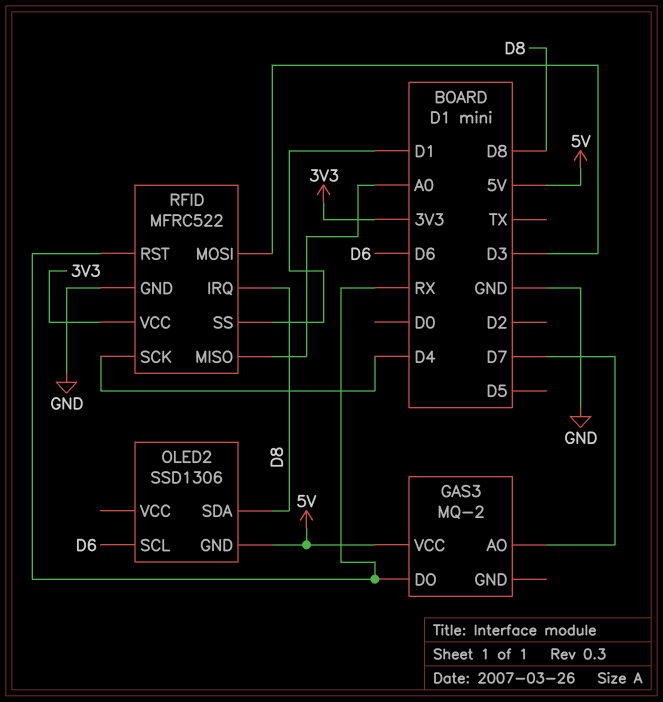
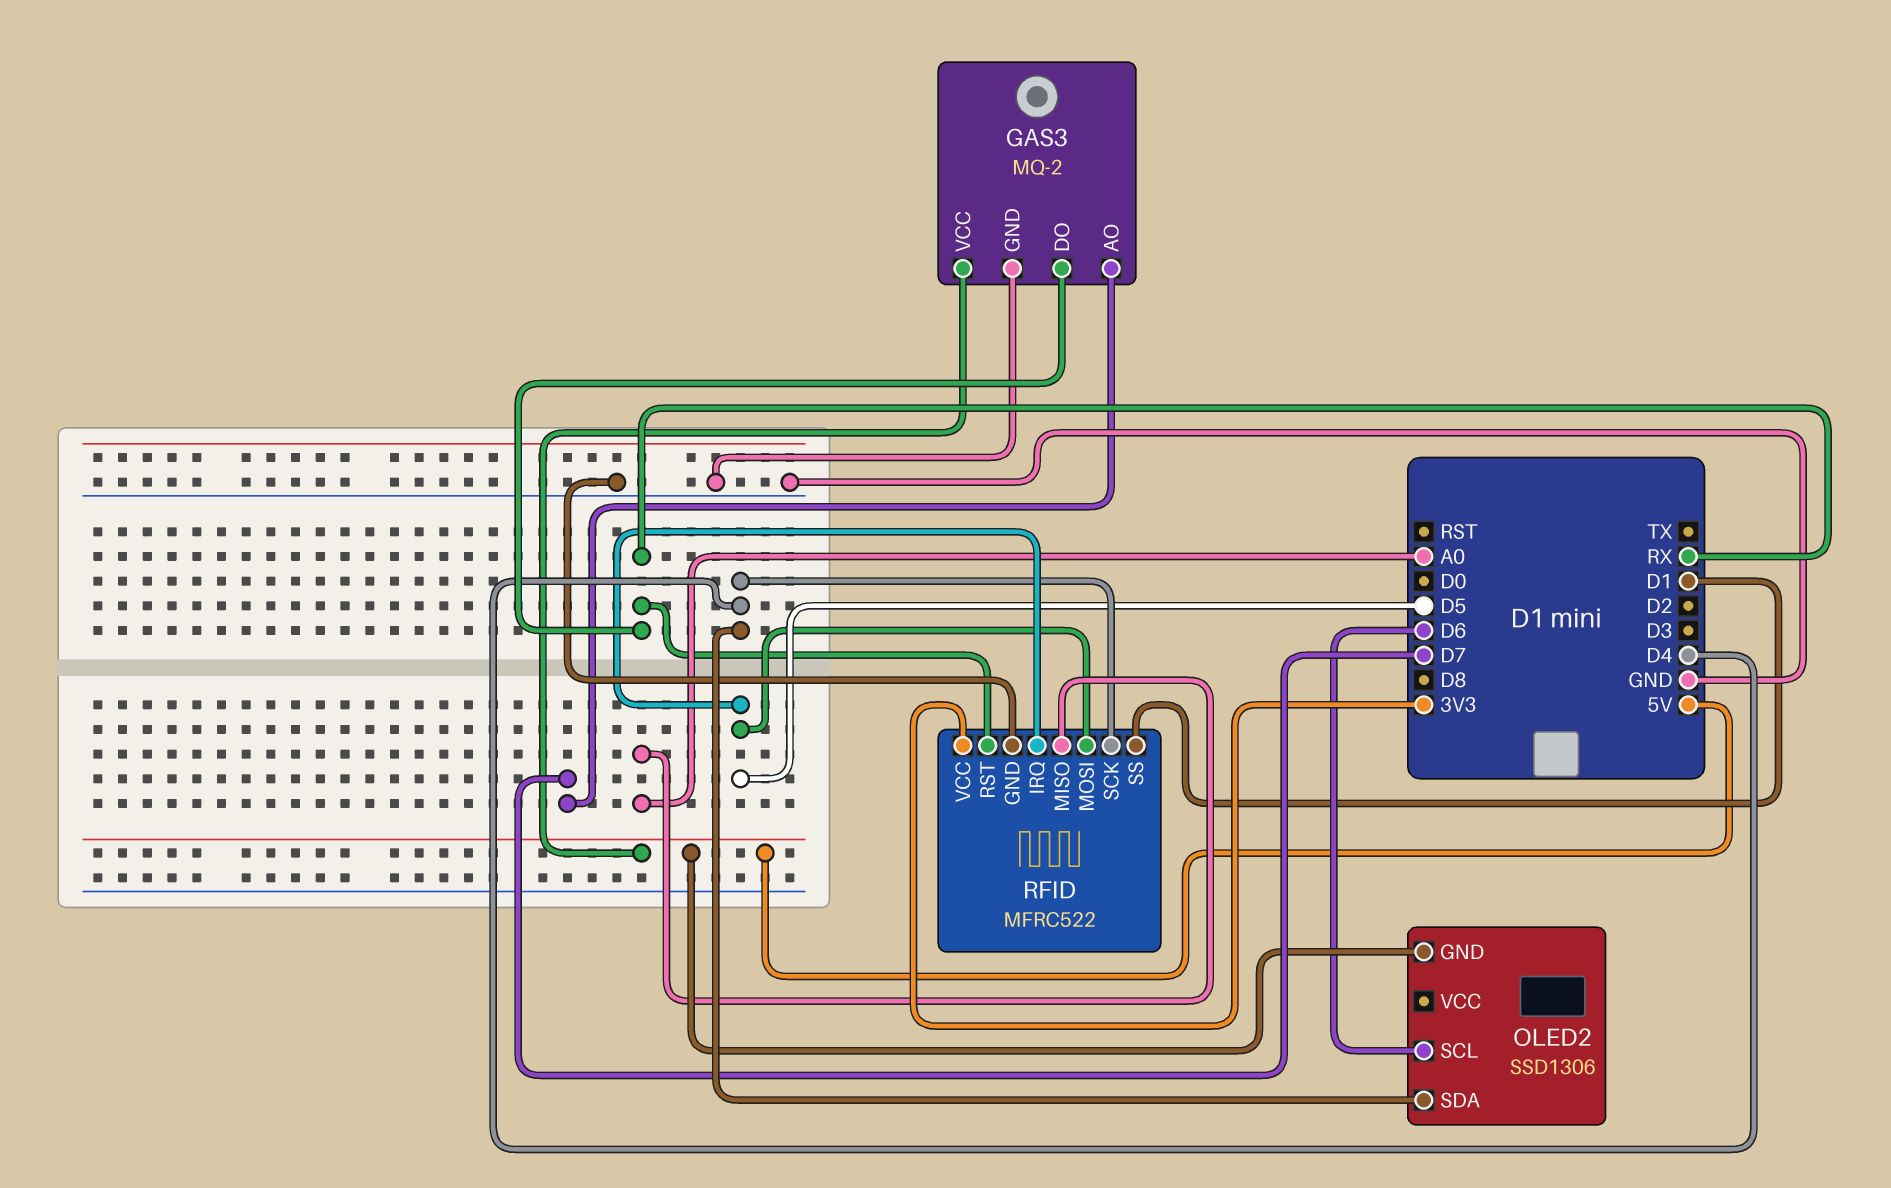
GAS3 pin GND: none -> GND
OLED2 pin SDA: D8 -> D4
RFID pin IRQ: D8 -> D5
RFID pin MOSI: D3 -> D5

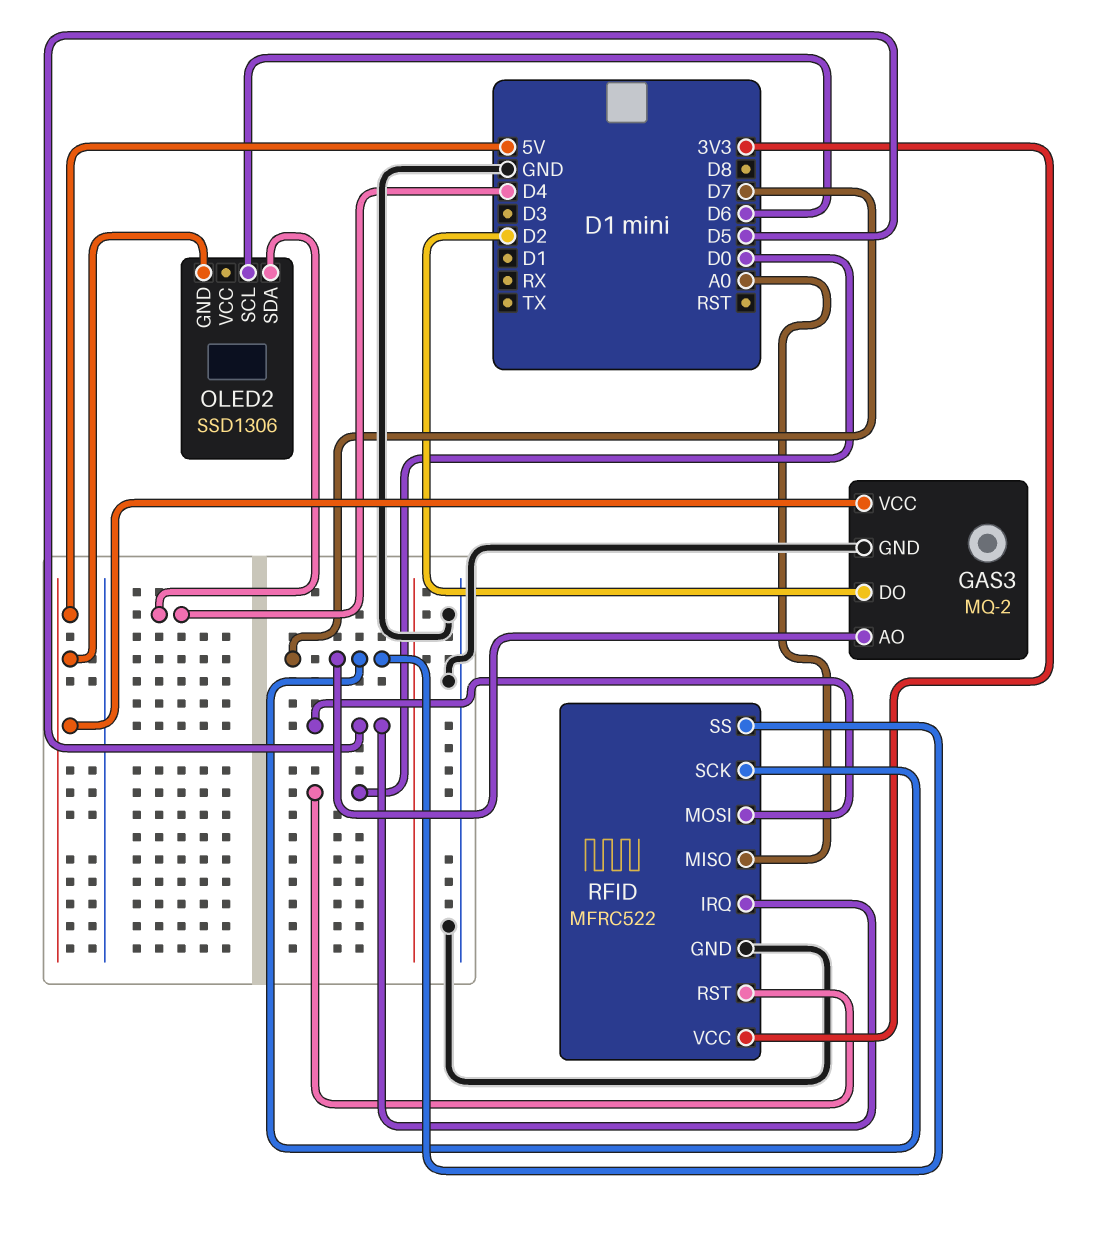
GAS3 pin DO: RX -> D2
RFID pin RST: RX -> D0
RFID pin SCK: D4 -> D7
RFID pin SS: D1 -> D7

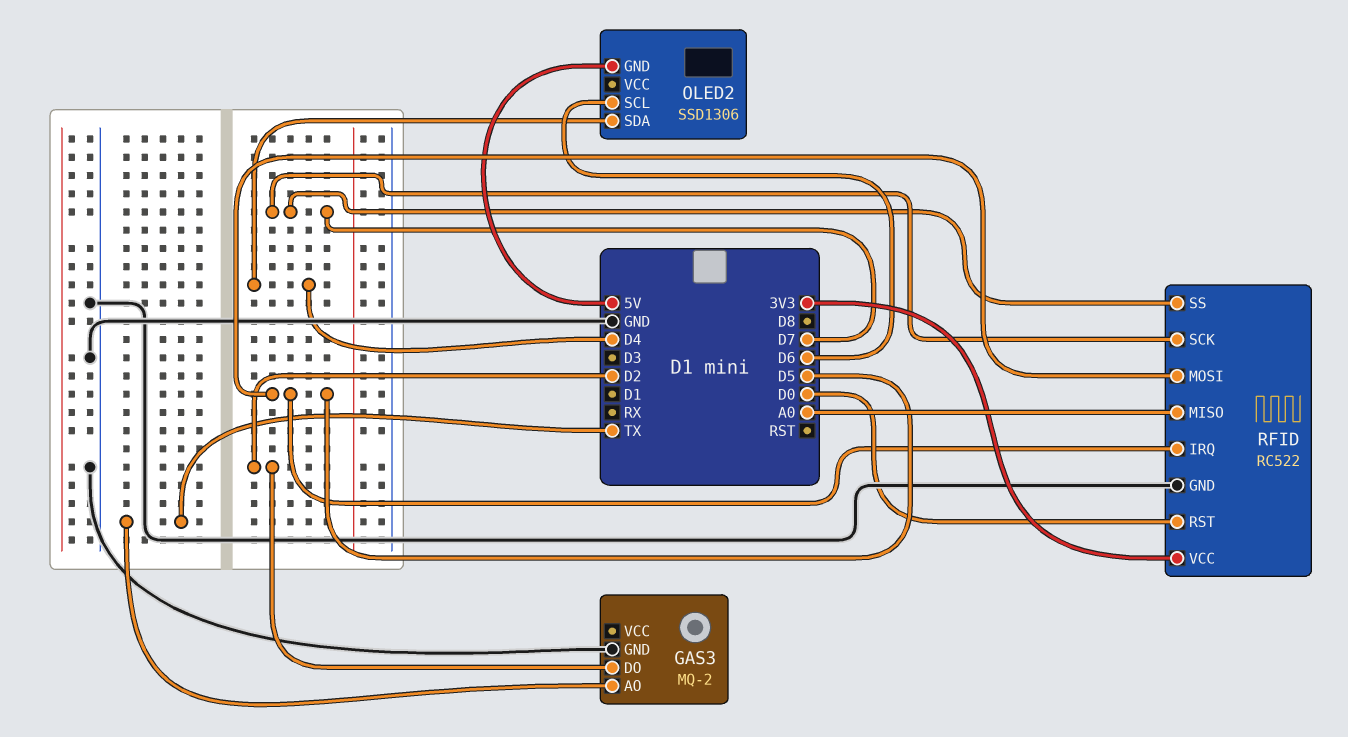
GAS3 pin AO: D7 -> TX
GAS3 pin VCC: 5V -> none
RFID: MFRC522 -> RC522

